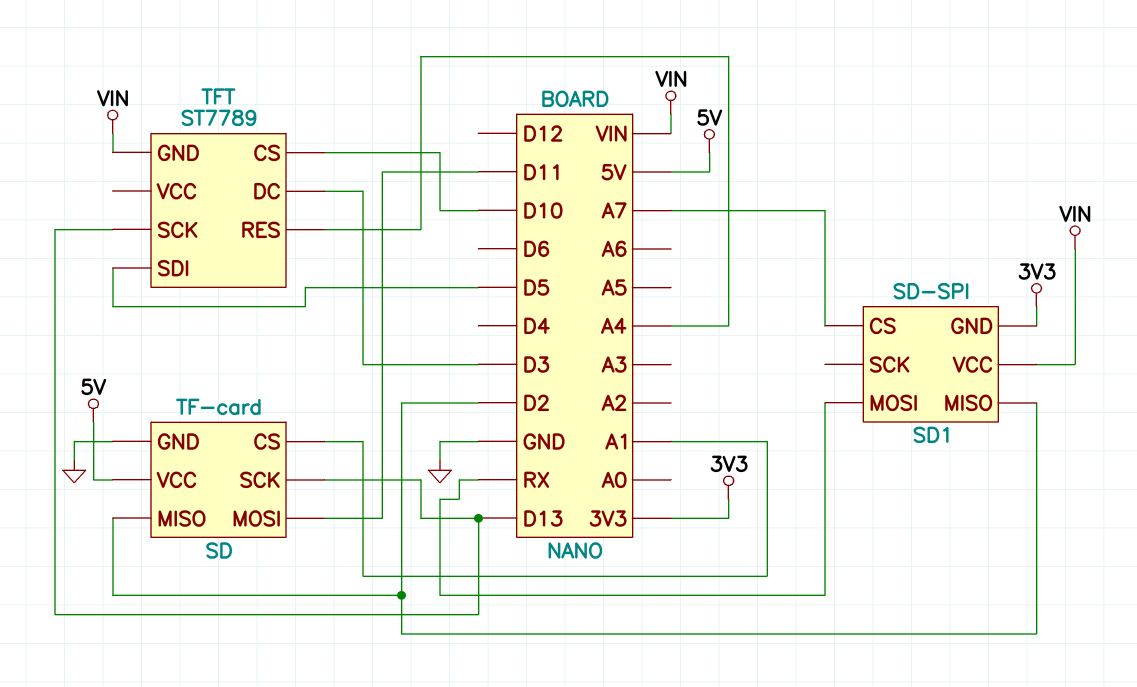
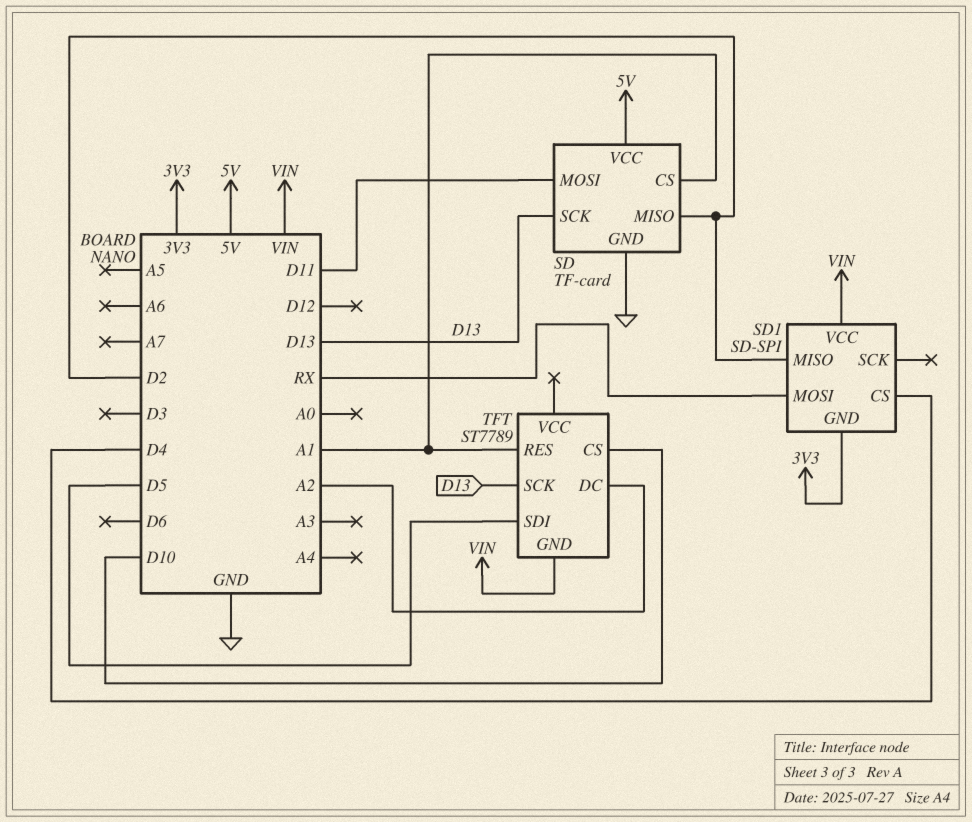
SD1 pin CS: A7 -> D4
TFT pin DC: D3 -> A2
TFT pin RES: A4 -> A1

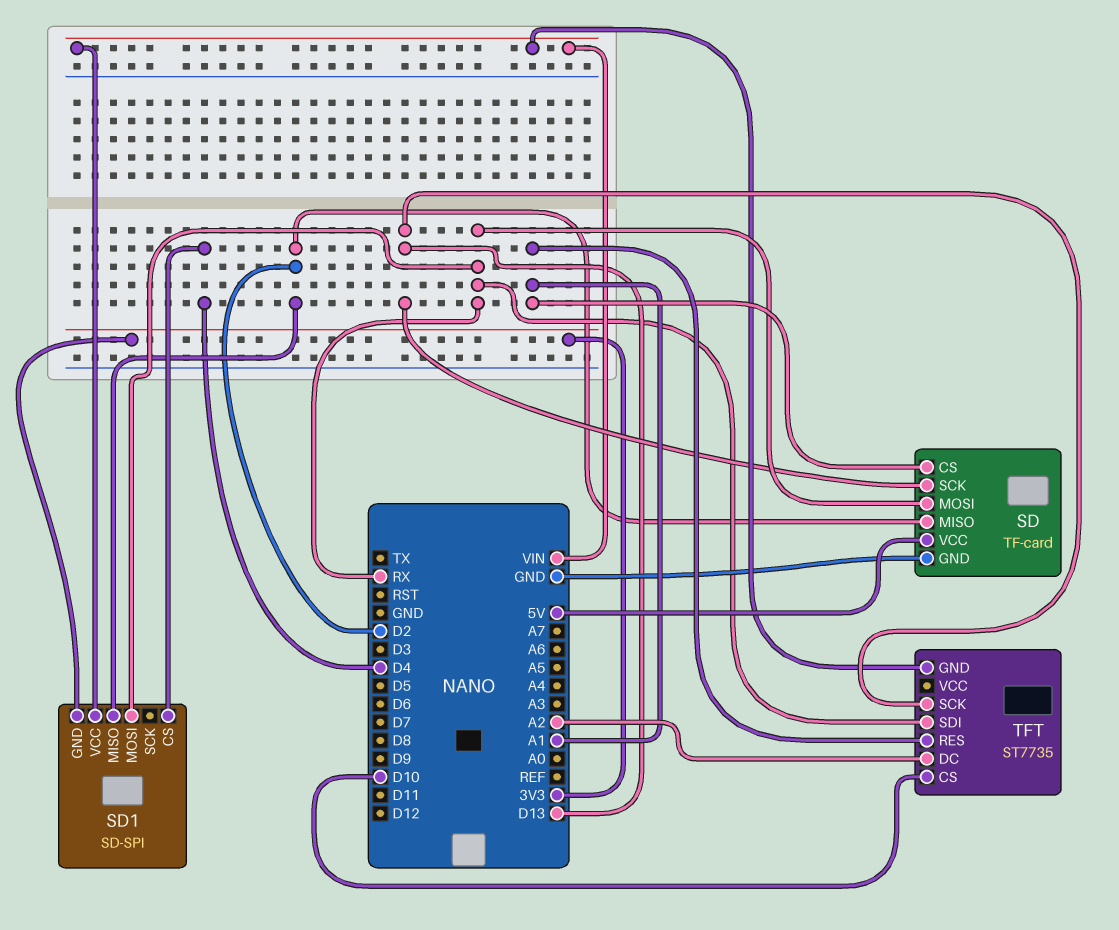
SD pin MOSI: D11 -> RX
TFT: ST7789 -> ST7735
TFT pin SDI: D5 -> RX

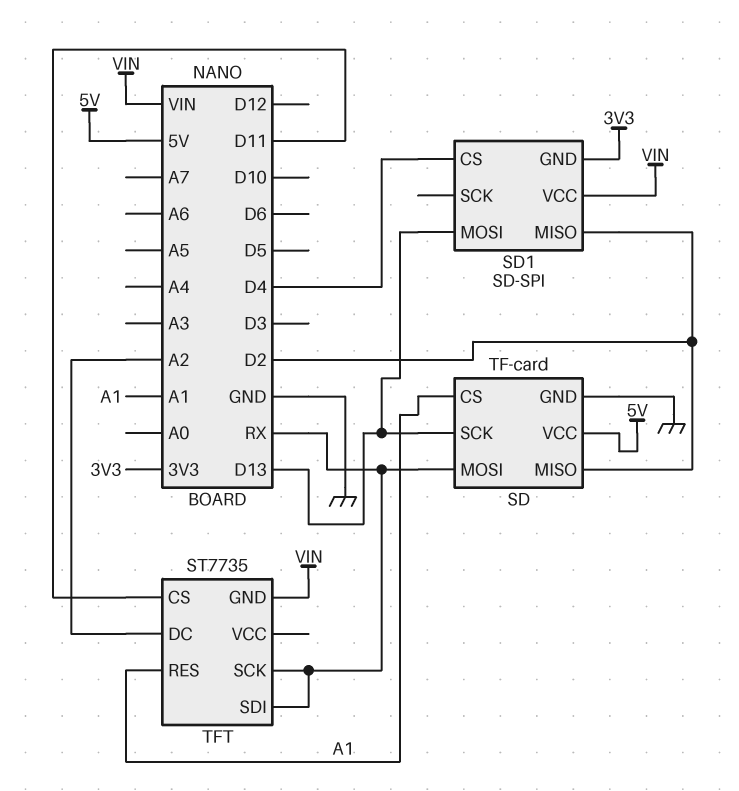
SD1 pin MOSI: RX -> D13
TFT pin CS: D10 -> D11
TFT pin SCK: D13 -> RX

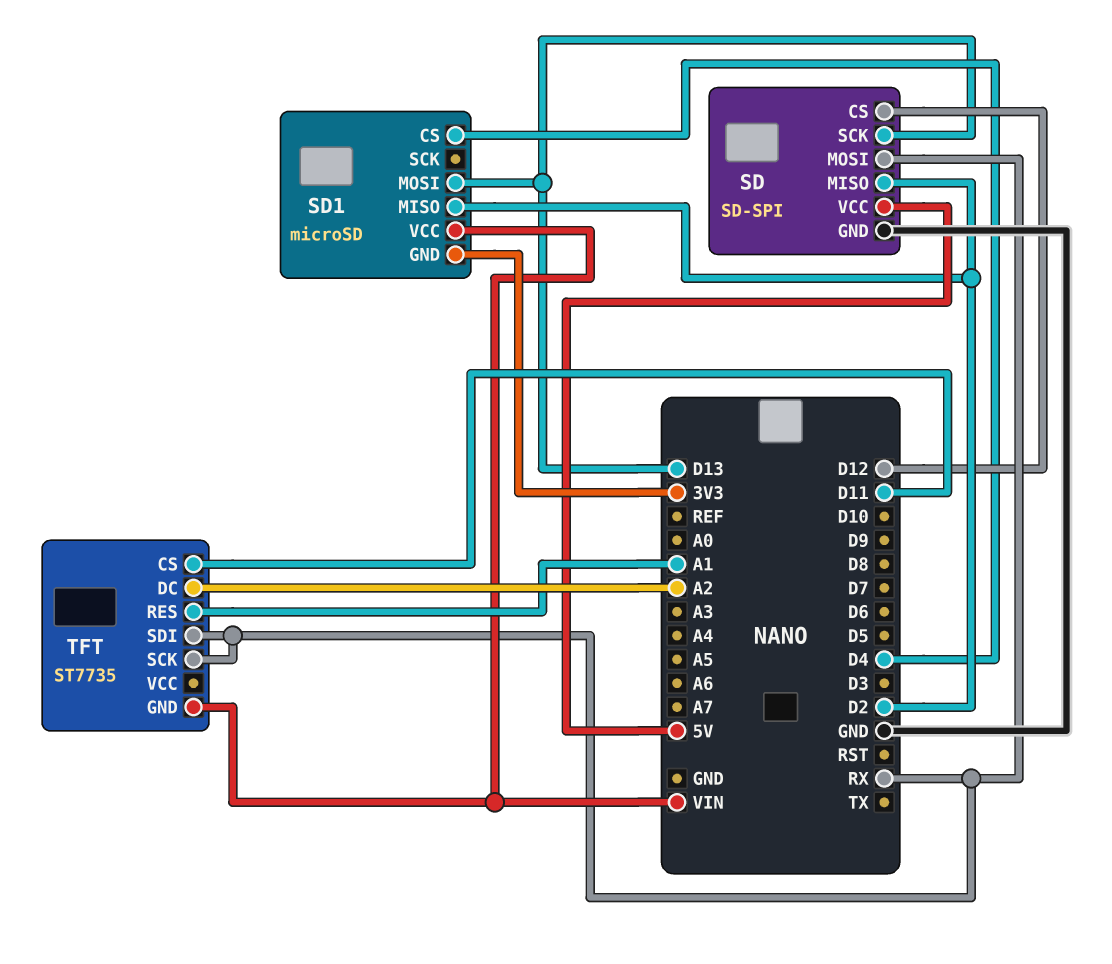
SD: TF-card -> SD-SPI
SD pin CS: A1 -> D12
SD1: SD-SPI -> microSD

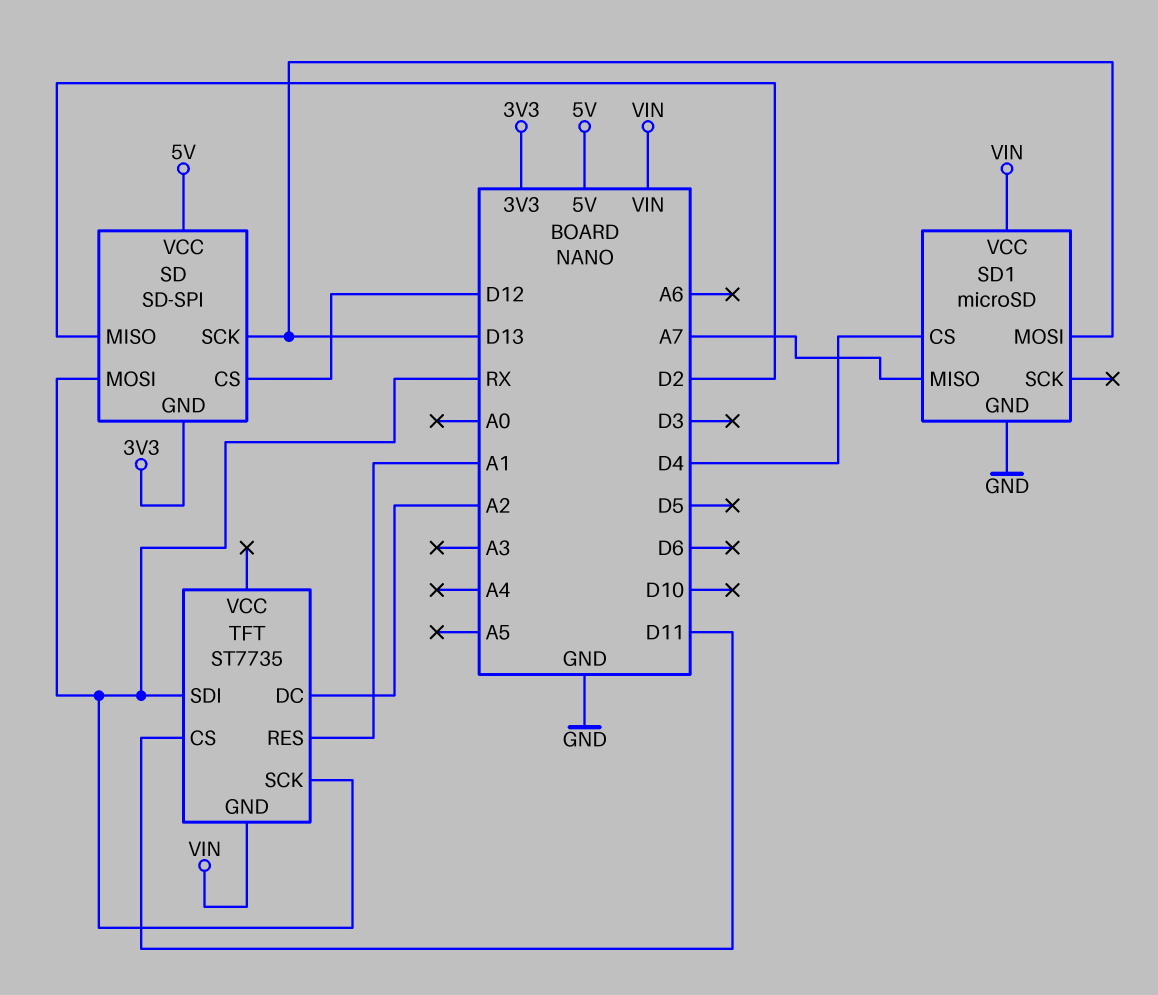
SD pin GND: GND -> 3V3
SD1 pin GND: 3V3 -> GND
SD1 pin MISO: D2 -> A7

